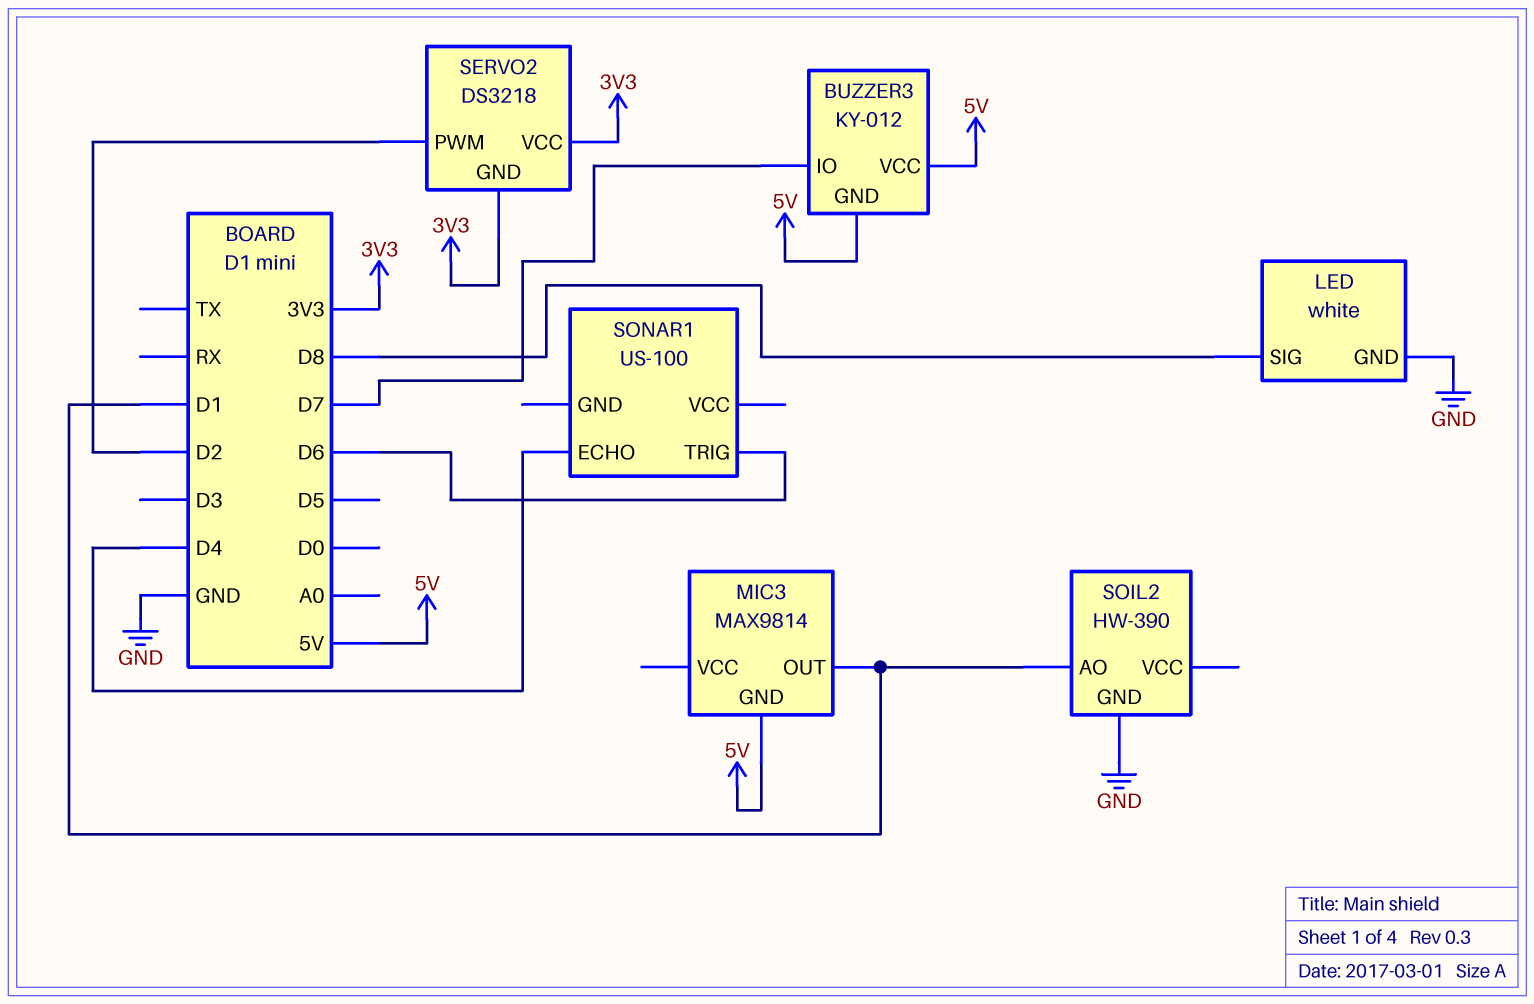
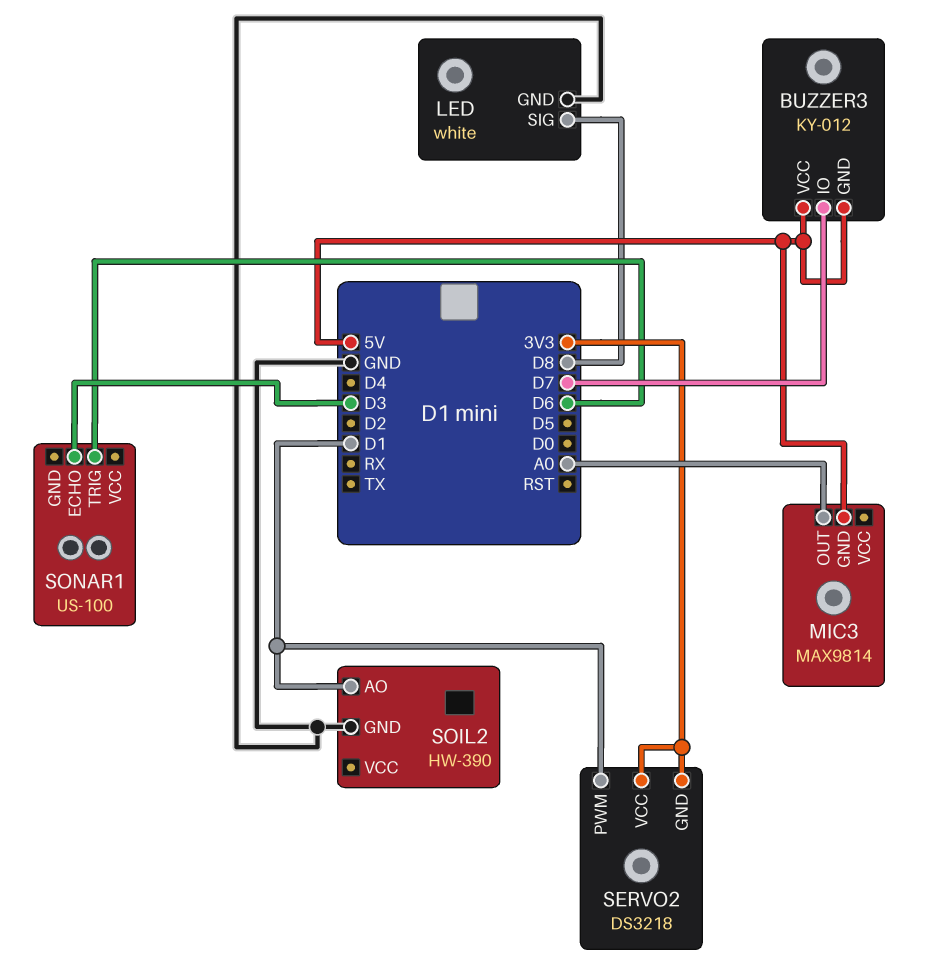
MIC3 pin OUT: D1 -> A0
SERVO2 pin PWM: D2 -> D1
SONAR1 pin ECHO: D4 -> D3

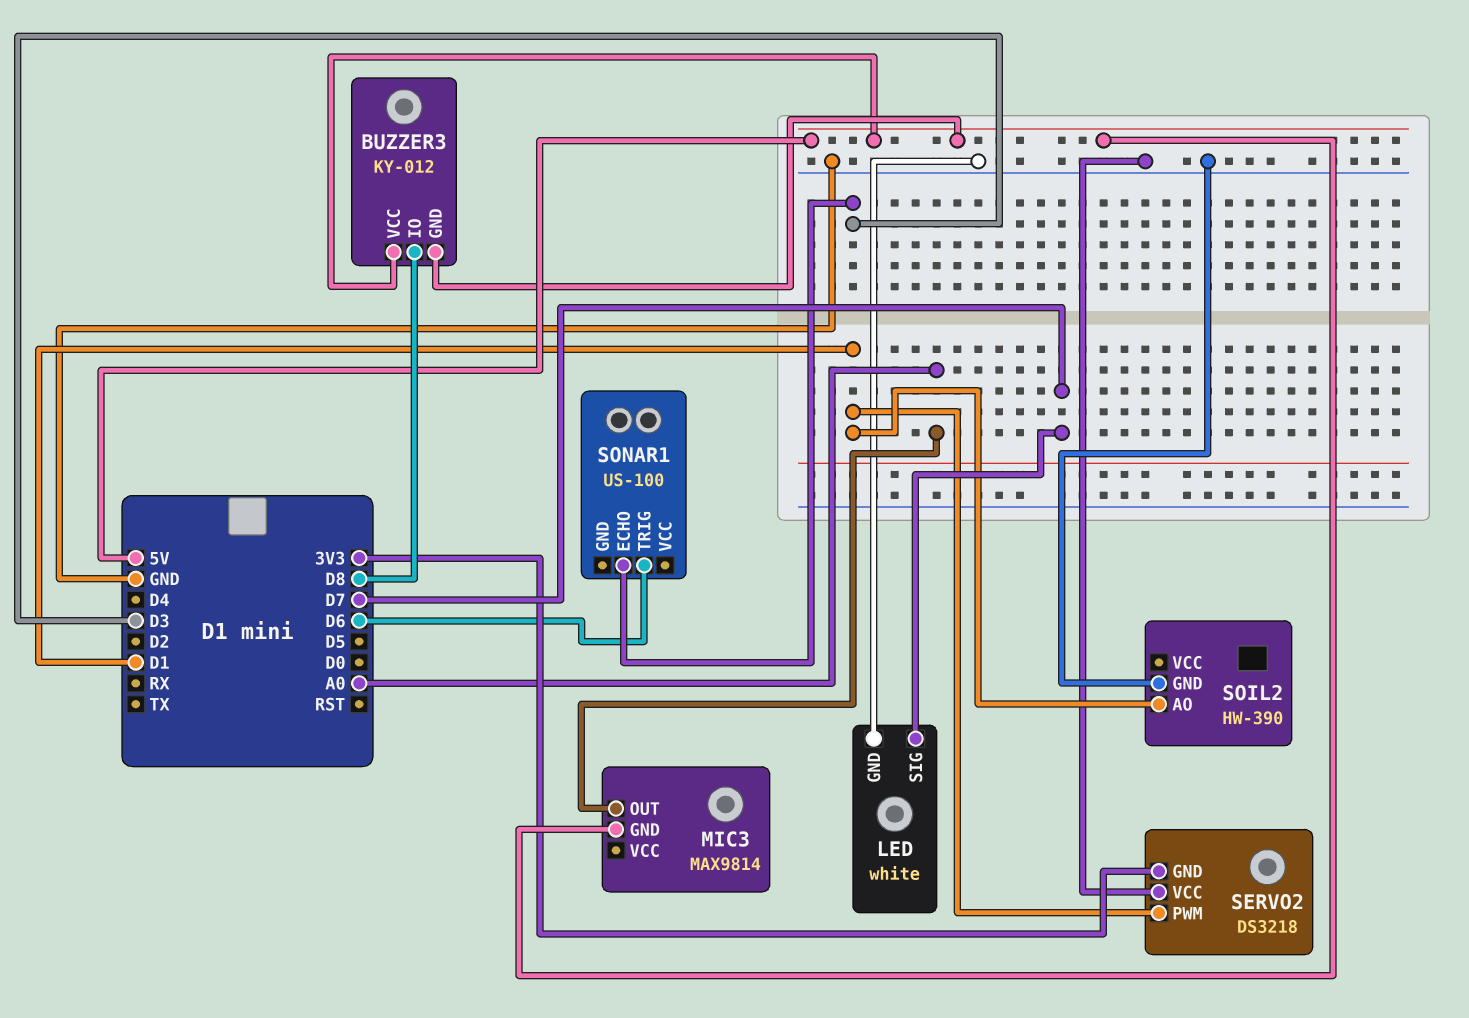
BUZZER3 pin IO: D7 -> D8
LED pin SIG: D8 -> D7
SERVO2 pin VCC: 3V3 -> GND

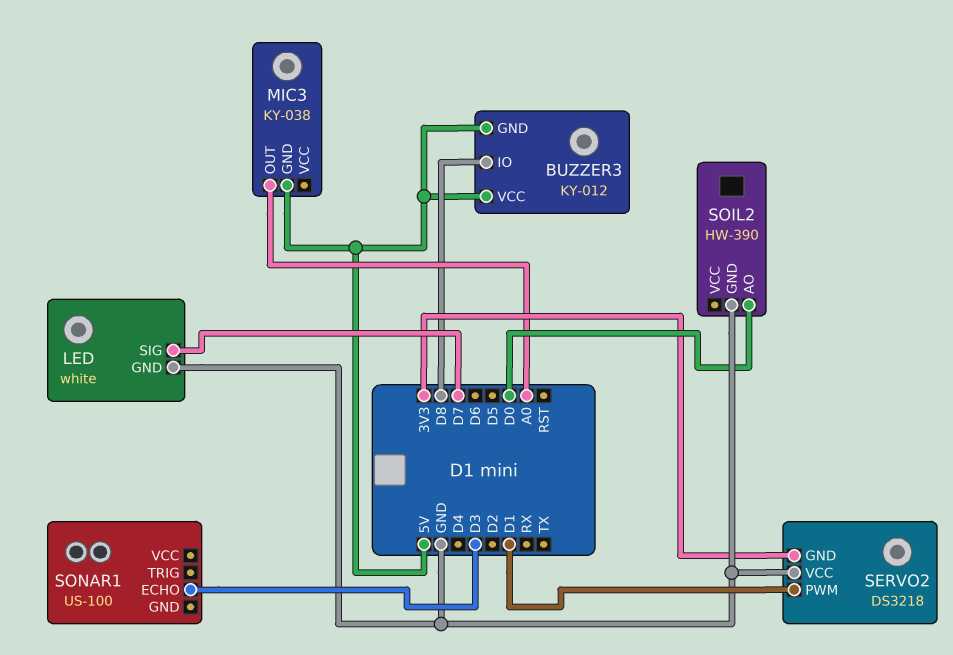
MIC3: MAX9814 -> KY-038
SOIL2 pin AO: D1 -> D0
SONAR1 pin TRIG: D6 -> none

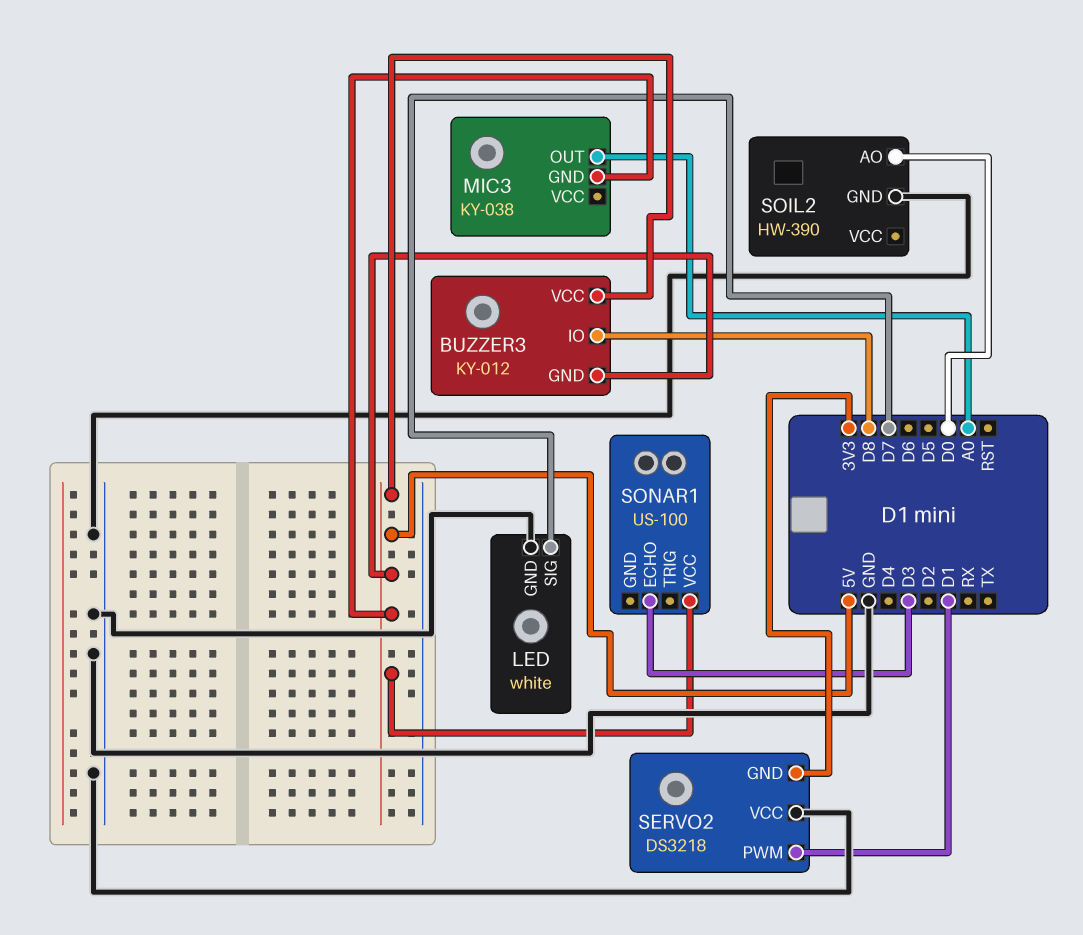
SONAR1 pin VCC: none -> 5V

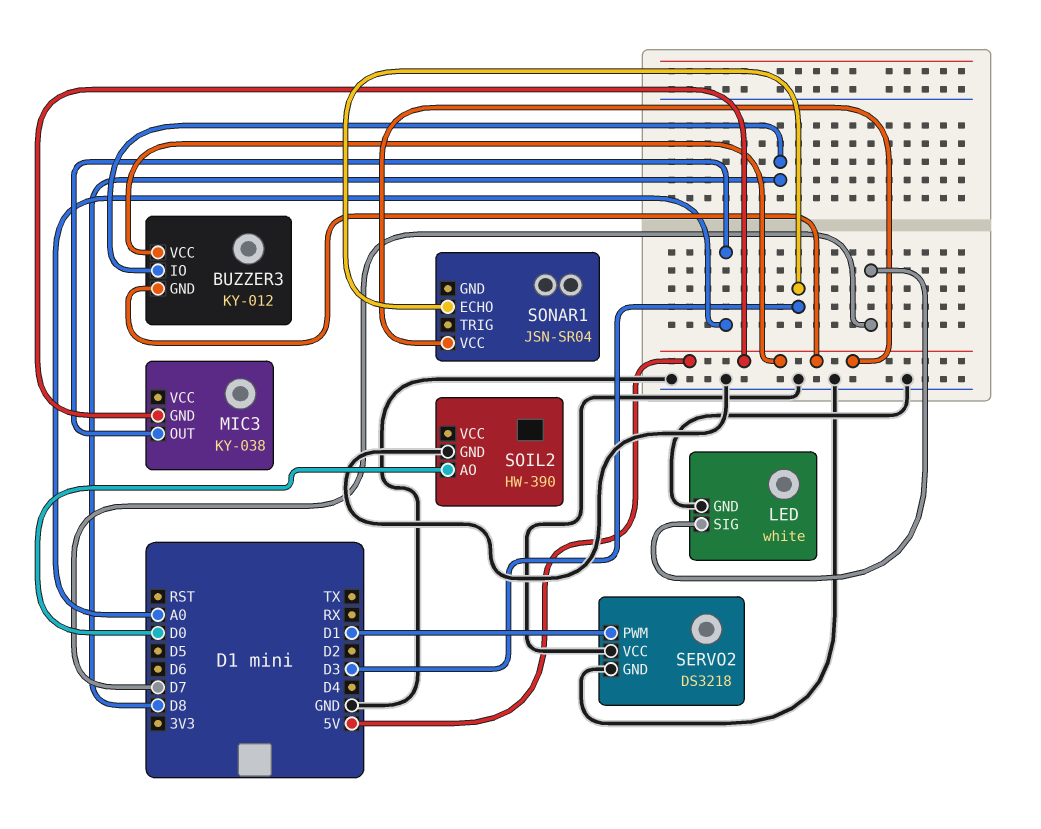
SERVO2 pin GND: 3V3 -> GND
SONAR1: US-100 -> JSN-SR04

